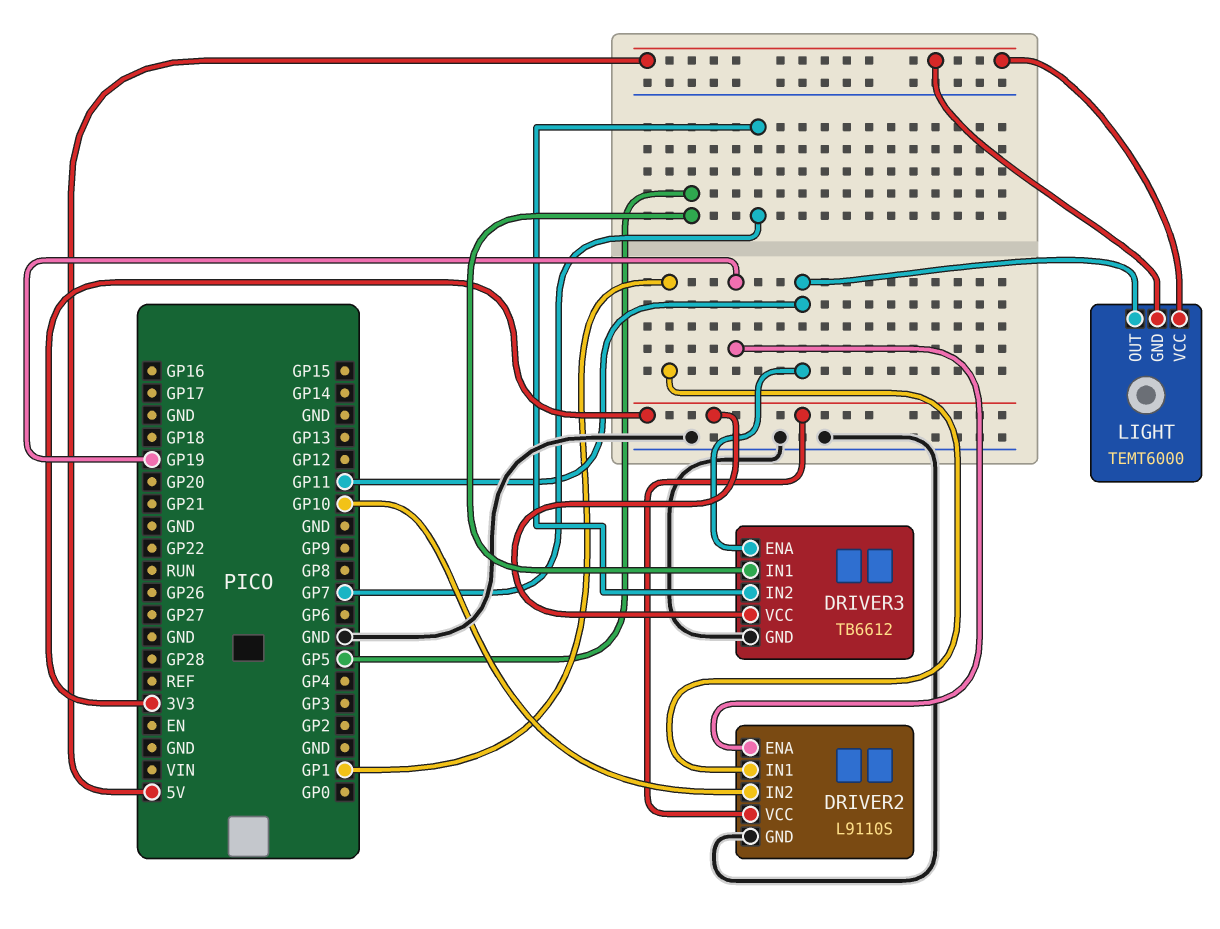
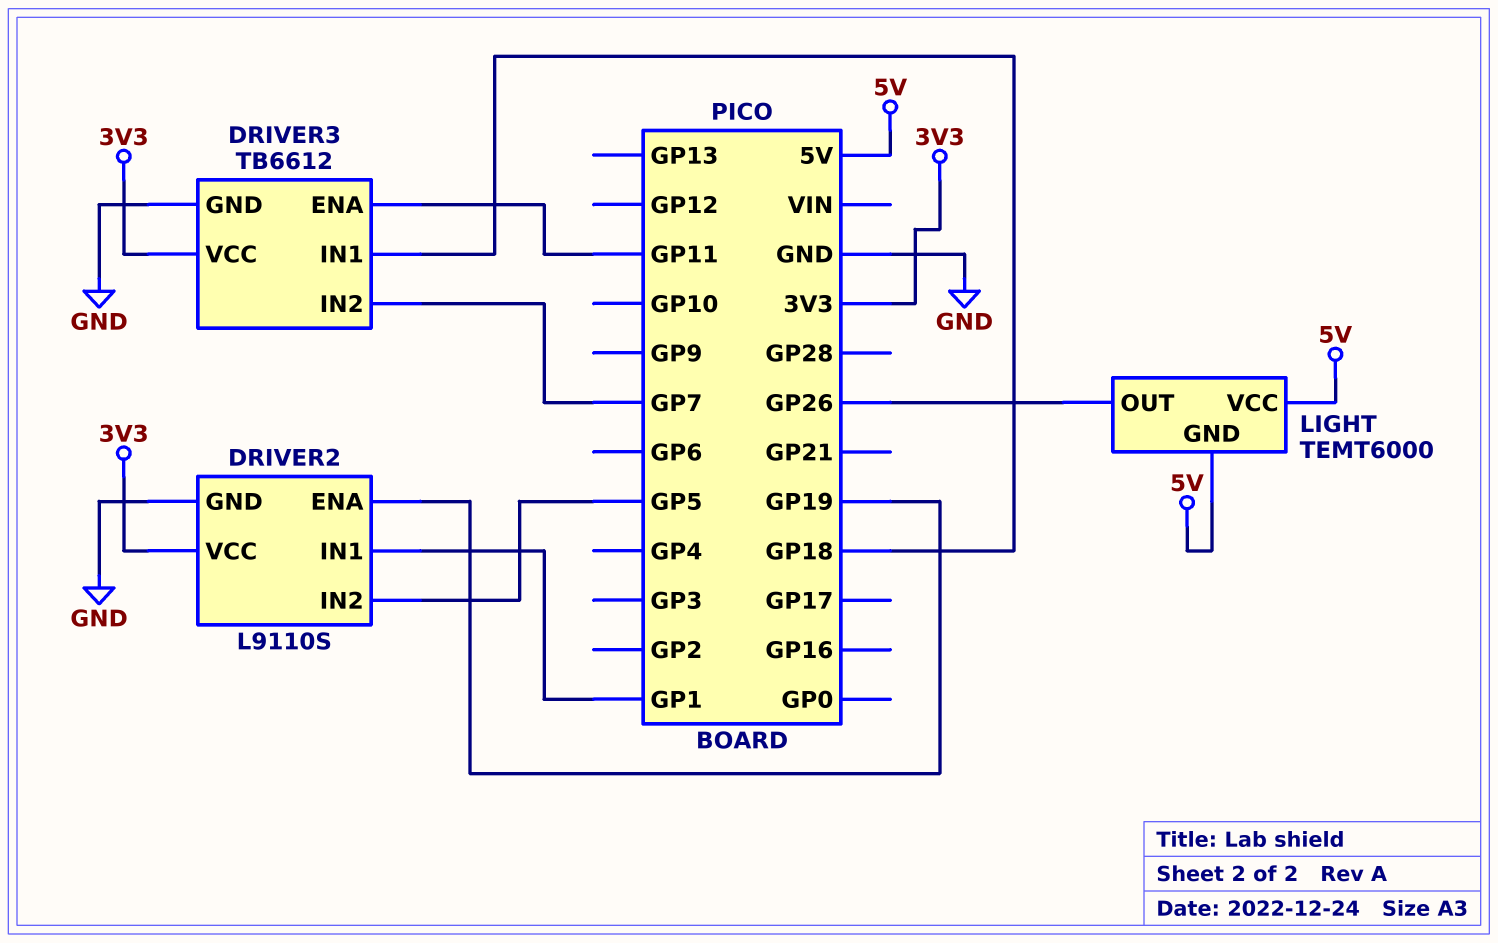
DRIVER2 pin IN2: GP10 -> GP5
DRIVER3 pin IN1: GP5 -> GP18
LIGHT pin OUT: GP11 -> GP26

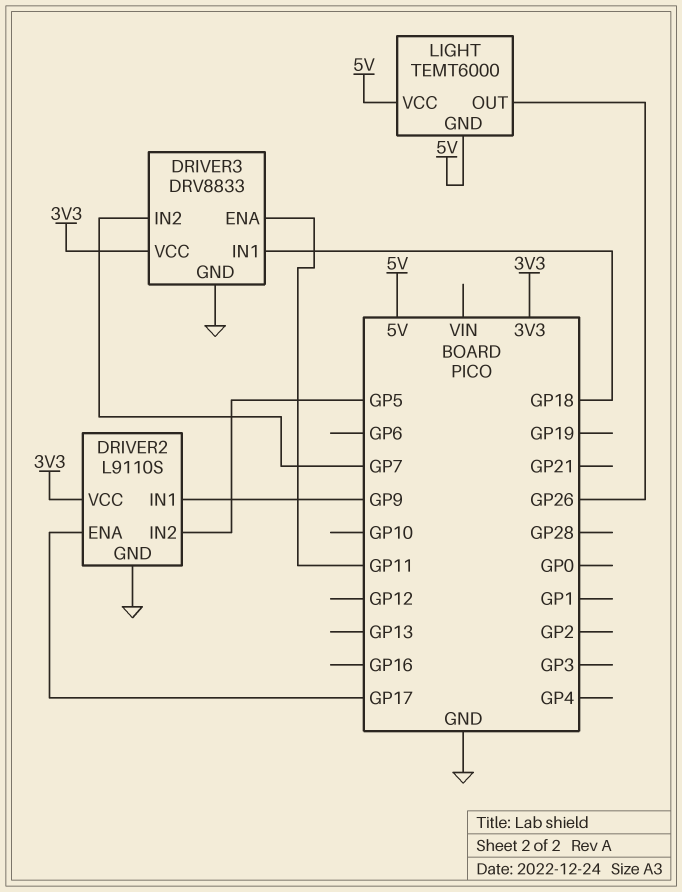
DRIVER2 pin ENA: GP19 -> GP17
DRIVER2 pin IN1: GP1 -> GP9
DRIVER3: TB6612 -> DRV8833

